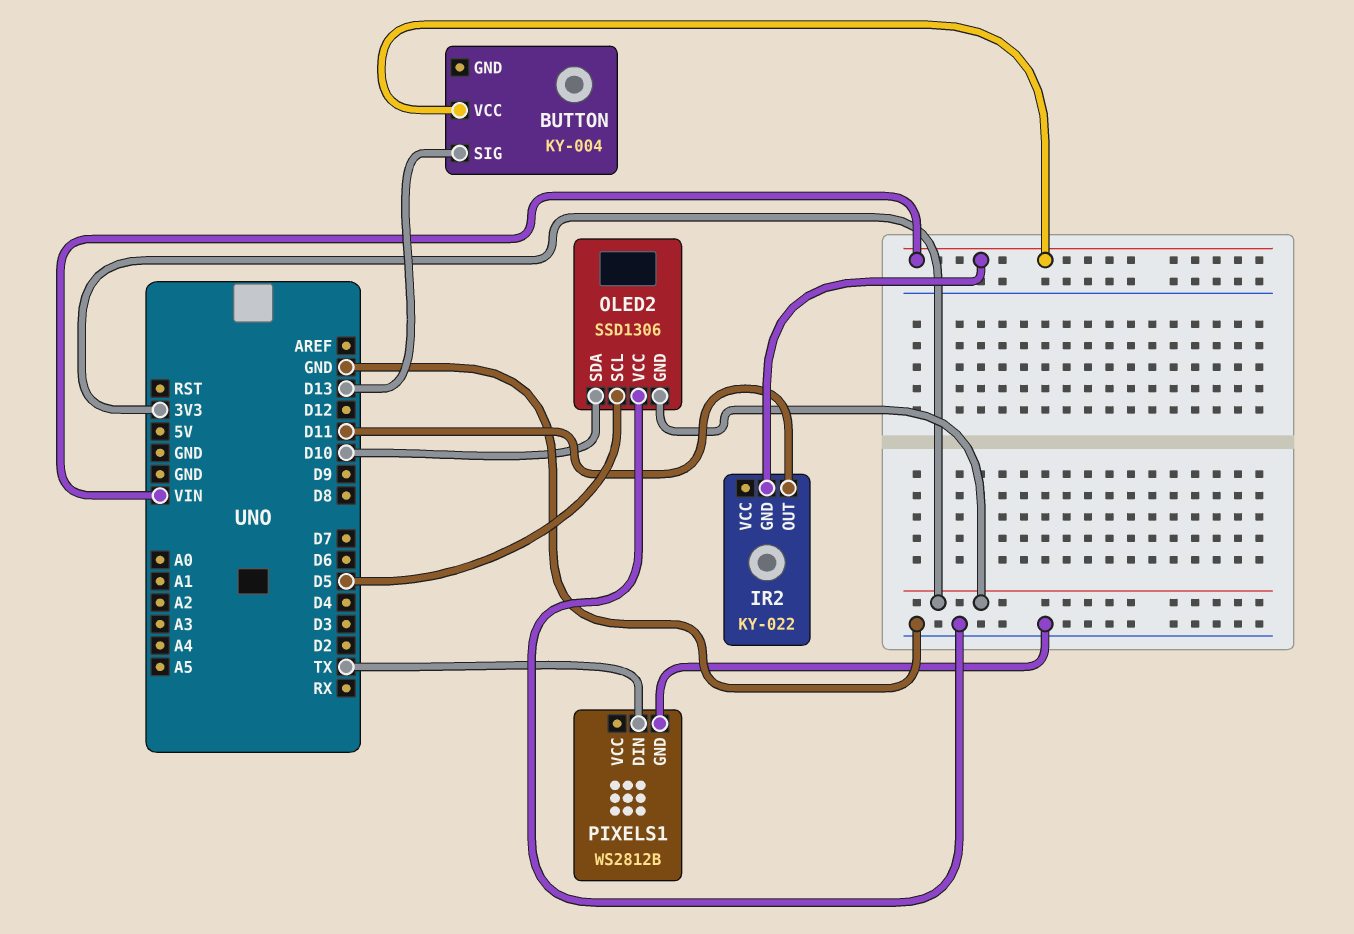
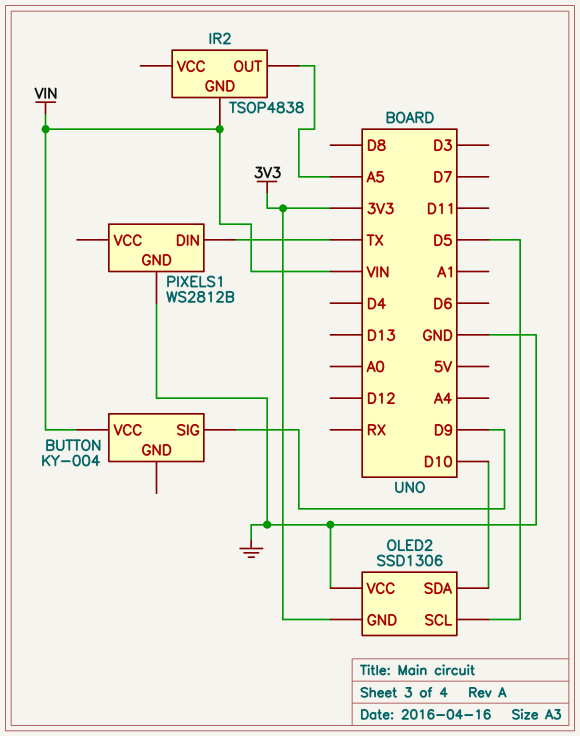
BUTTON pin SIG: D13 -> D9
IR2: KY-022 -> TSOP4838
IR2 pin OUT: D11 -> A5

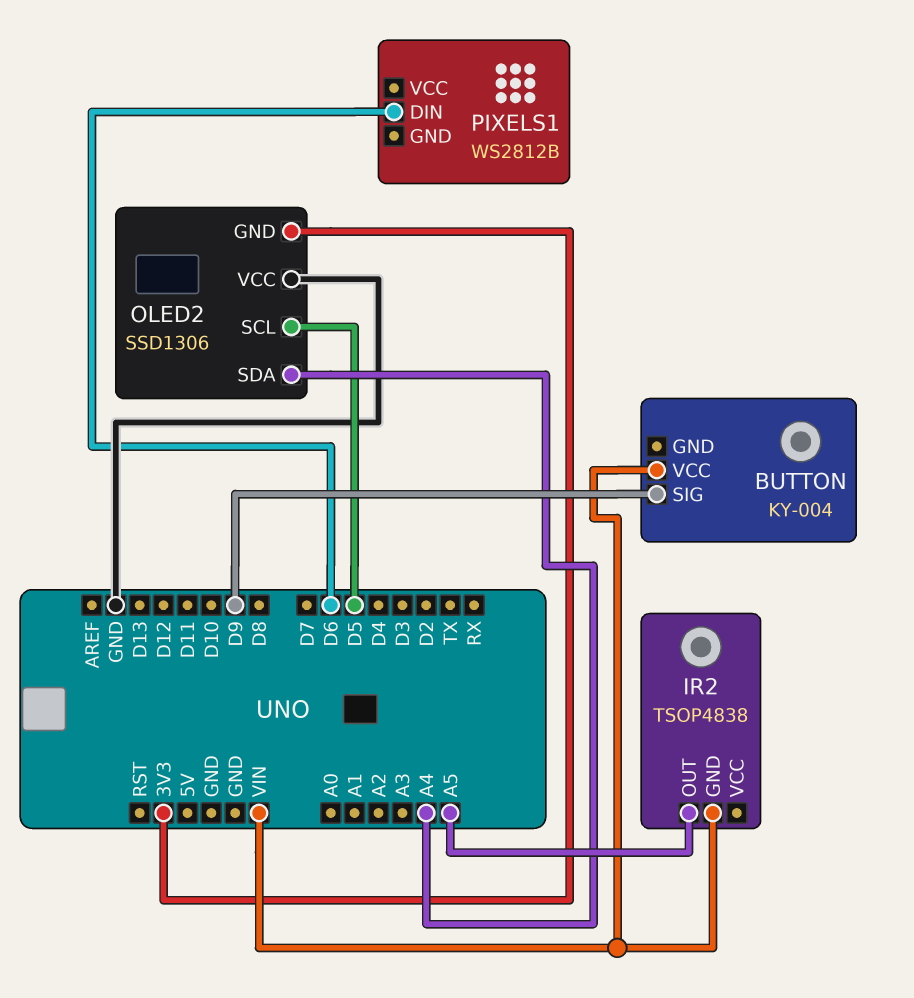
OLED2 pin SDA: D10 -> A4
PIXELS1 pin DIN: TX -> D6
PIXELS1 pin GND: GND -> none

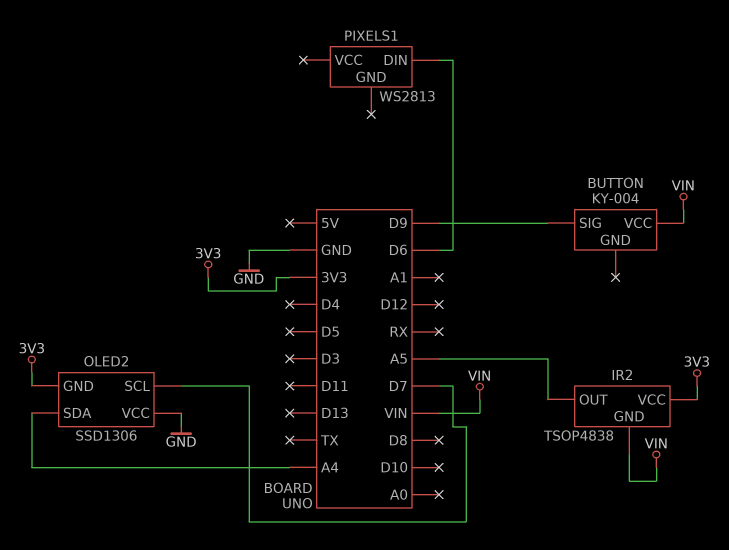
IR2 pin VCC: none -> 3V3
OLED2 pin SCL: D5 -> D7
PIXELS1: WS2812B -> WS2813

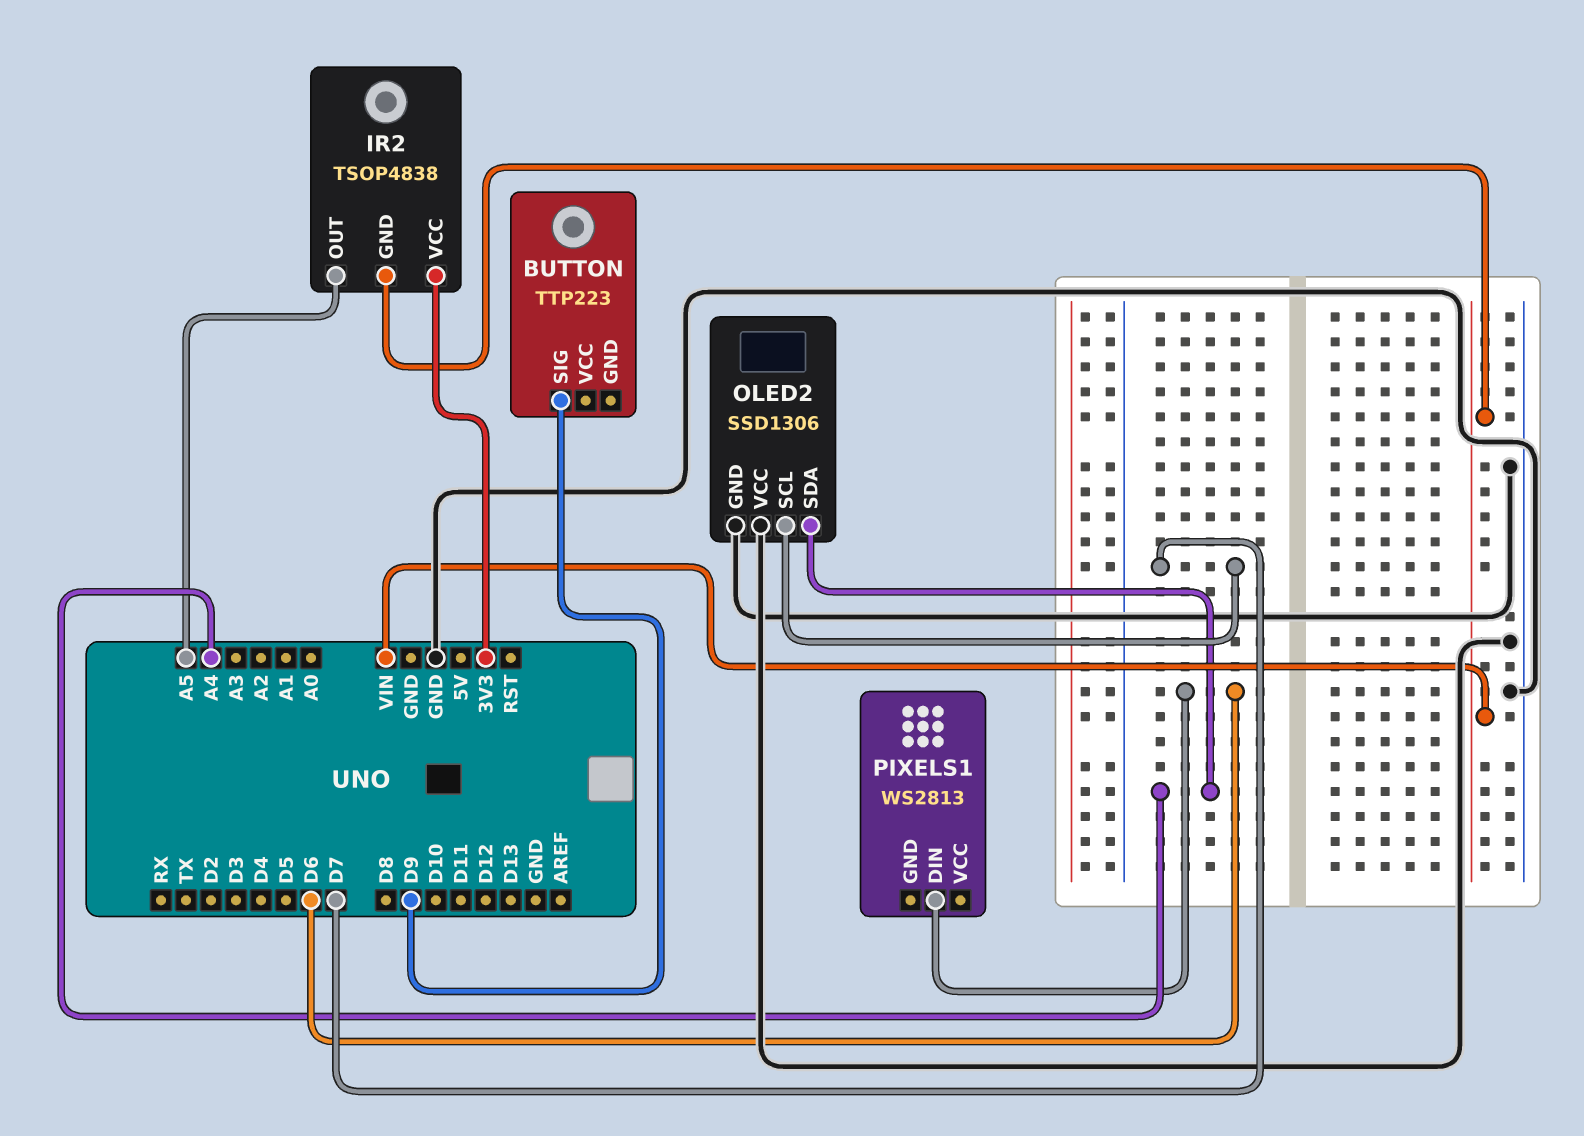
BUTTON: KY-004 -> TTP223
BUTTON pin VCC: VIN -> none
OLED2 pin GND: 3V3 -> GND

